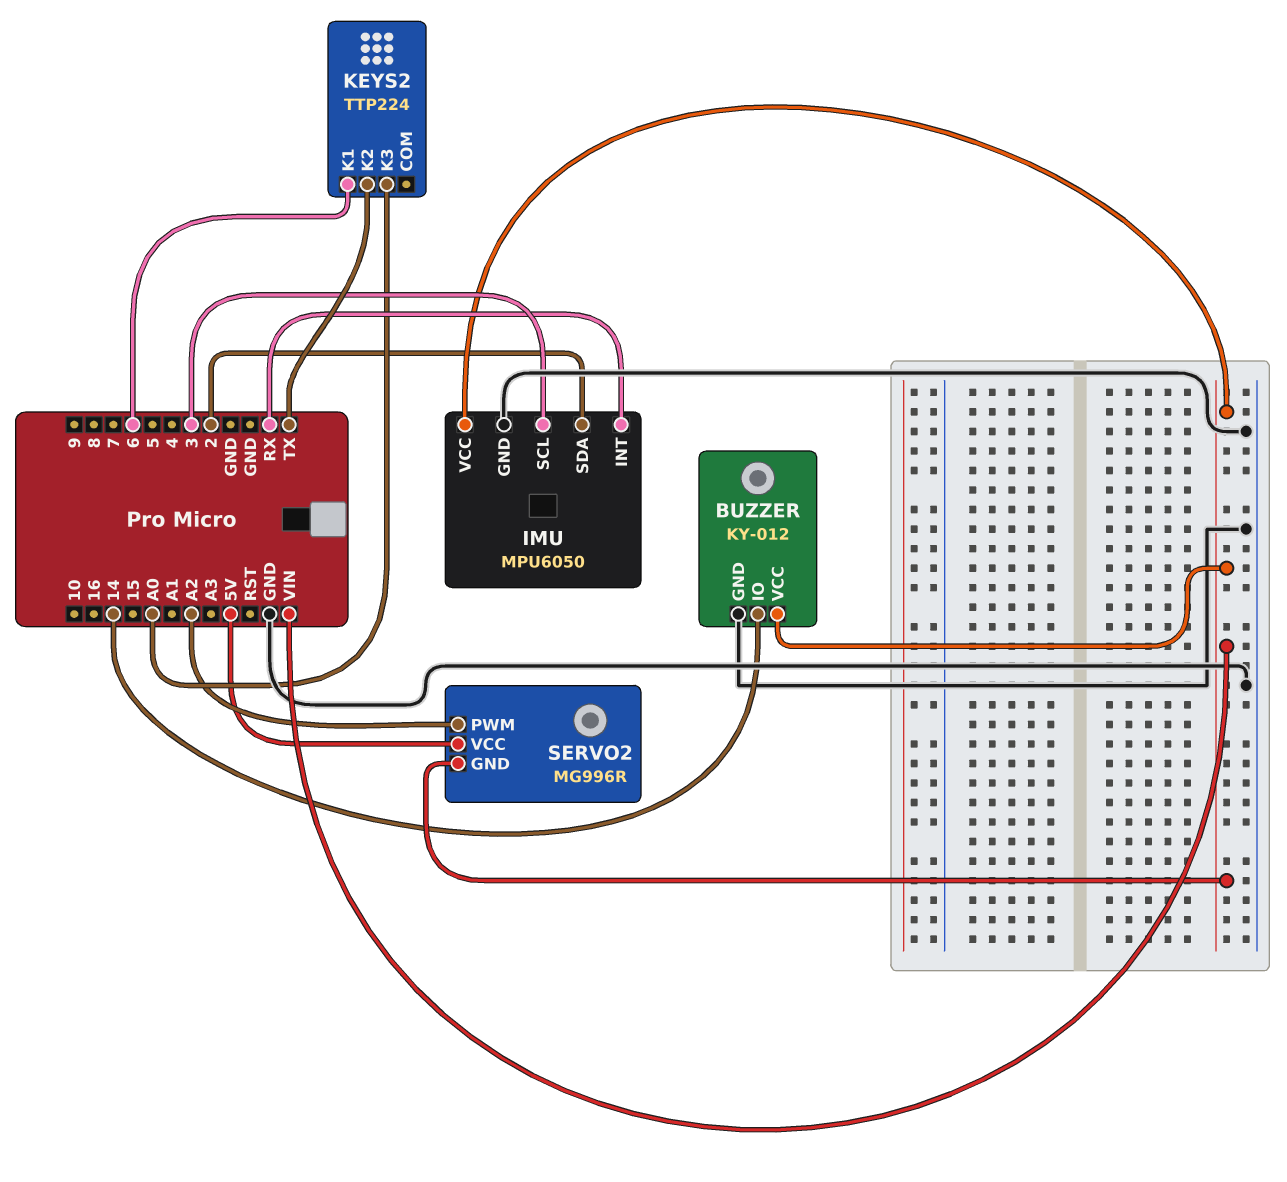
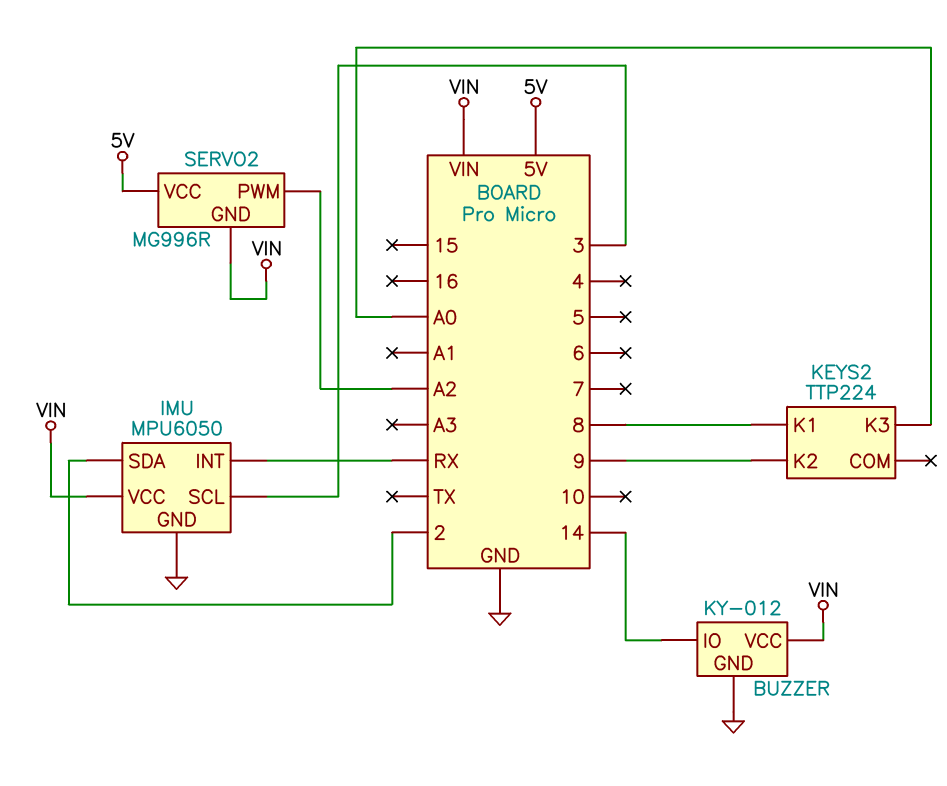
KEYS2 pin K1: 6 -> 8
KEYS2 pin K2: TX -> 9

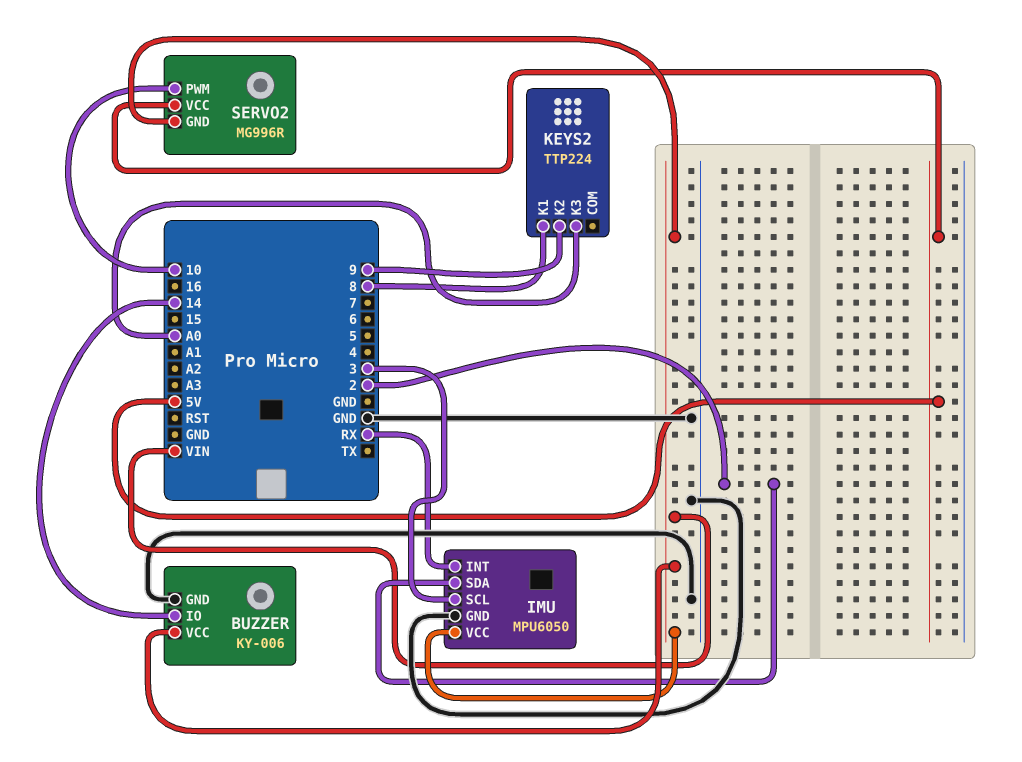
BUZZER: KY-012 -> KY-006
SERVO2 pin PWM: A2 -> 10

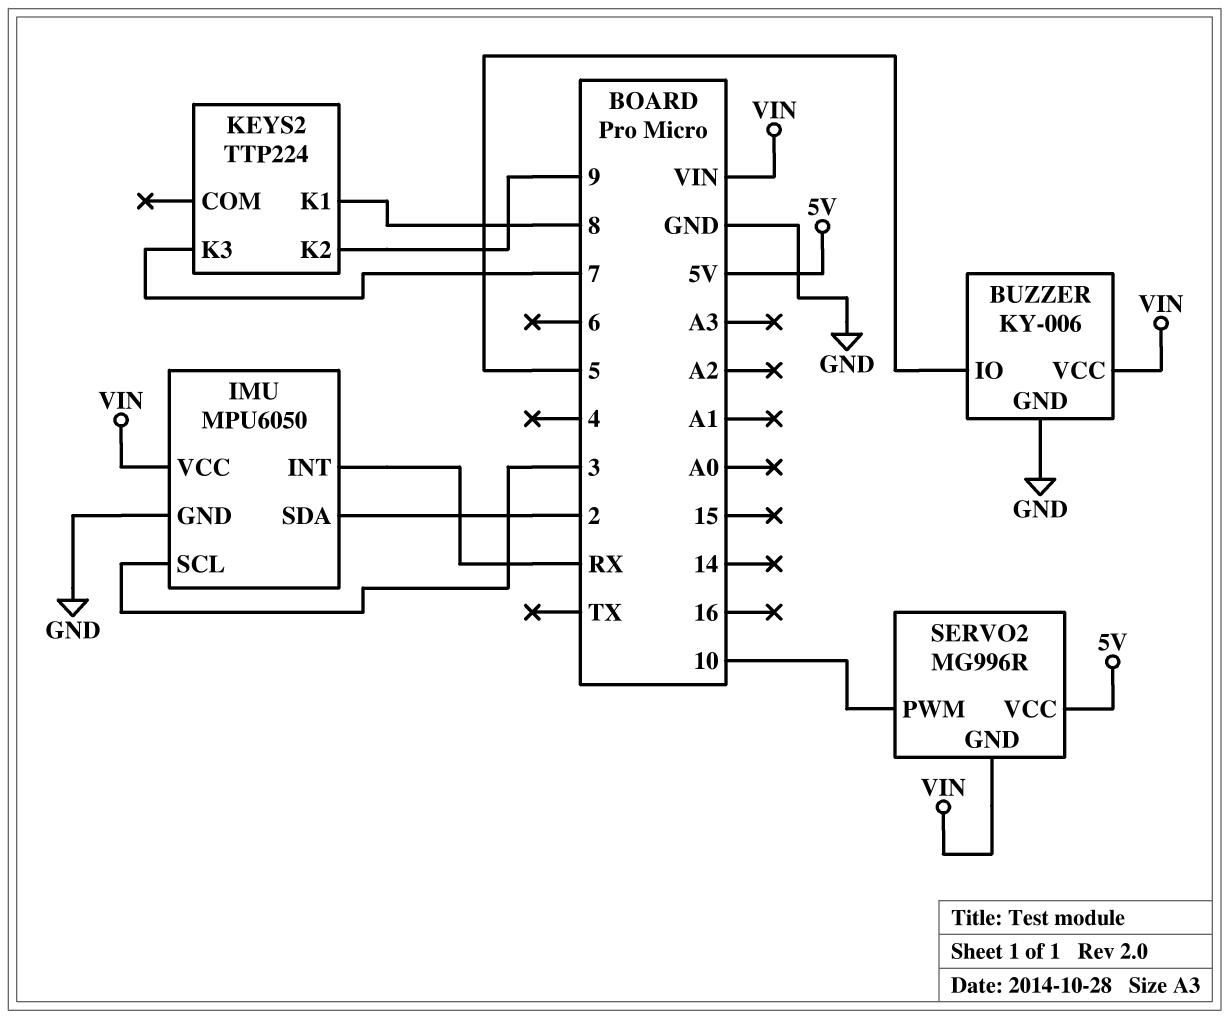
BUZZER pin IO: 14 -> 5
KEYS2 pin K3: A0 -> 7

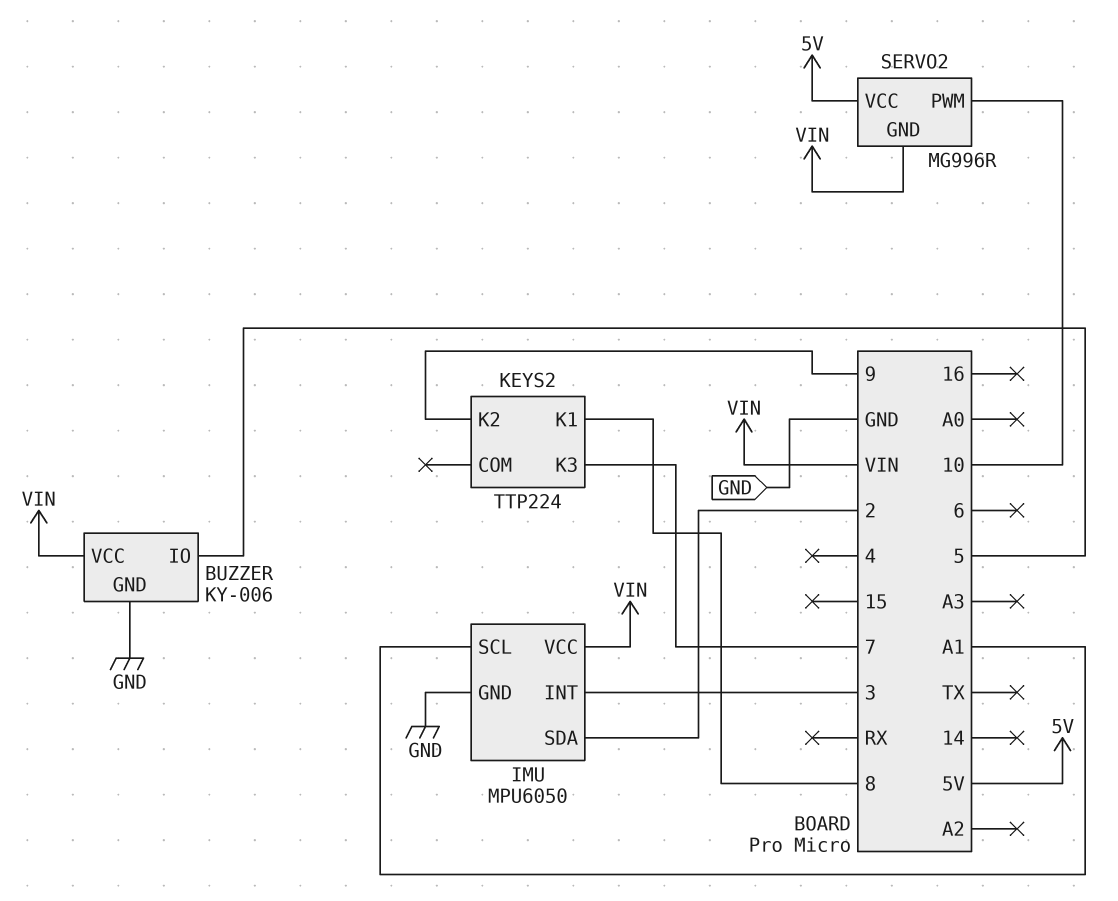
IMU pin INT: RX -> 3
IMU pin SCL: 3 -> A1

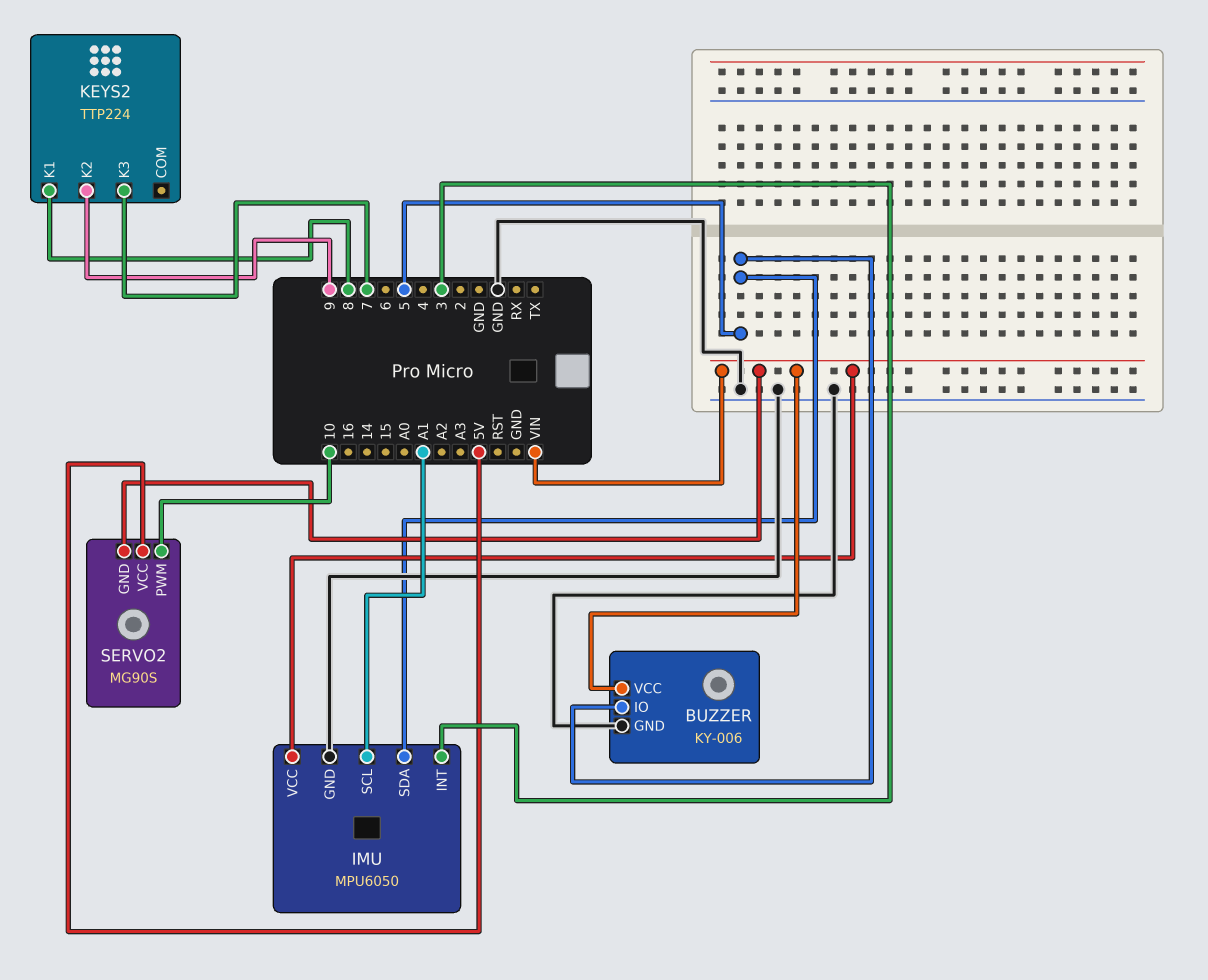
IMU pin SDA: 2 -> 5
SERVO2: MG996R -> MG90S

